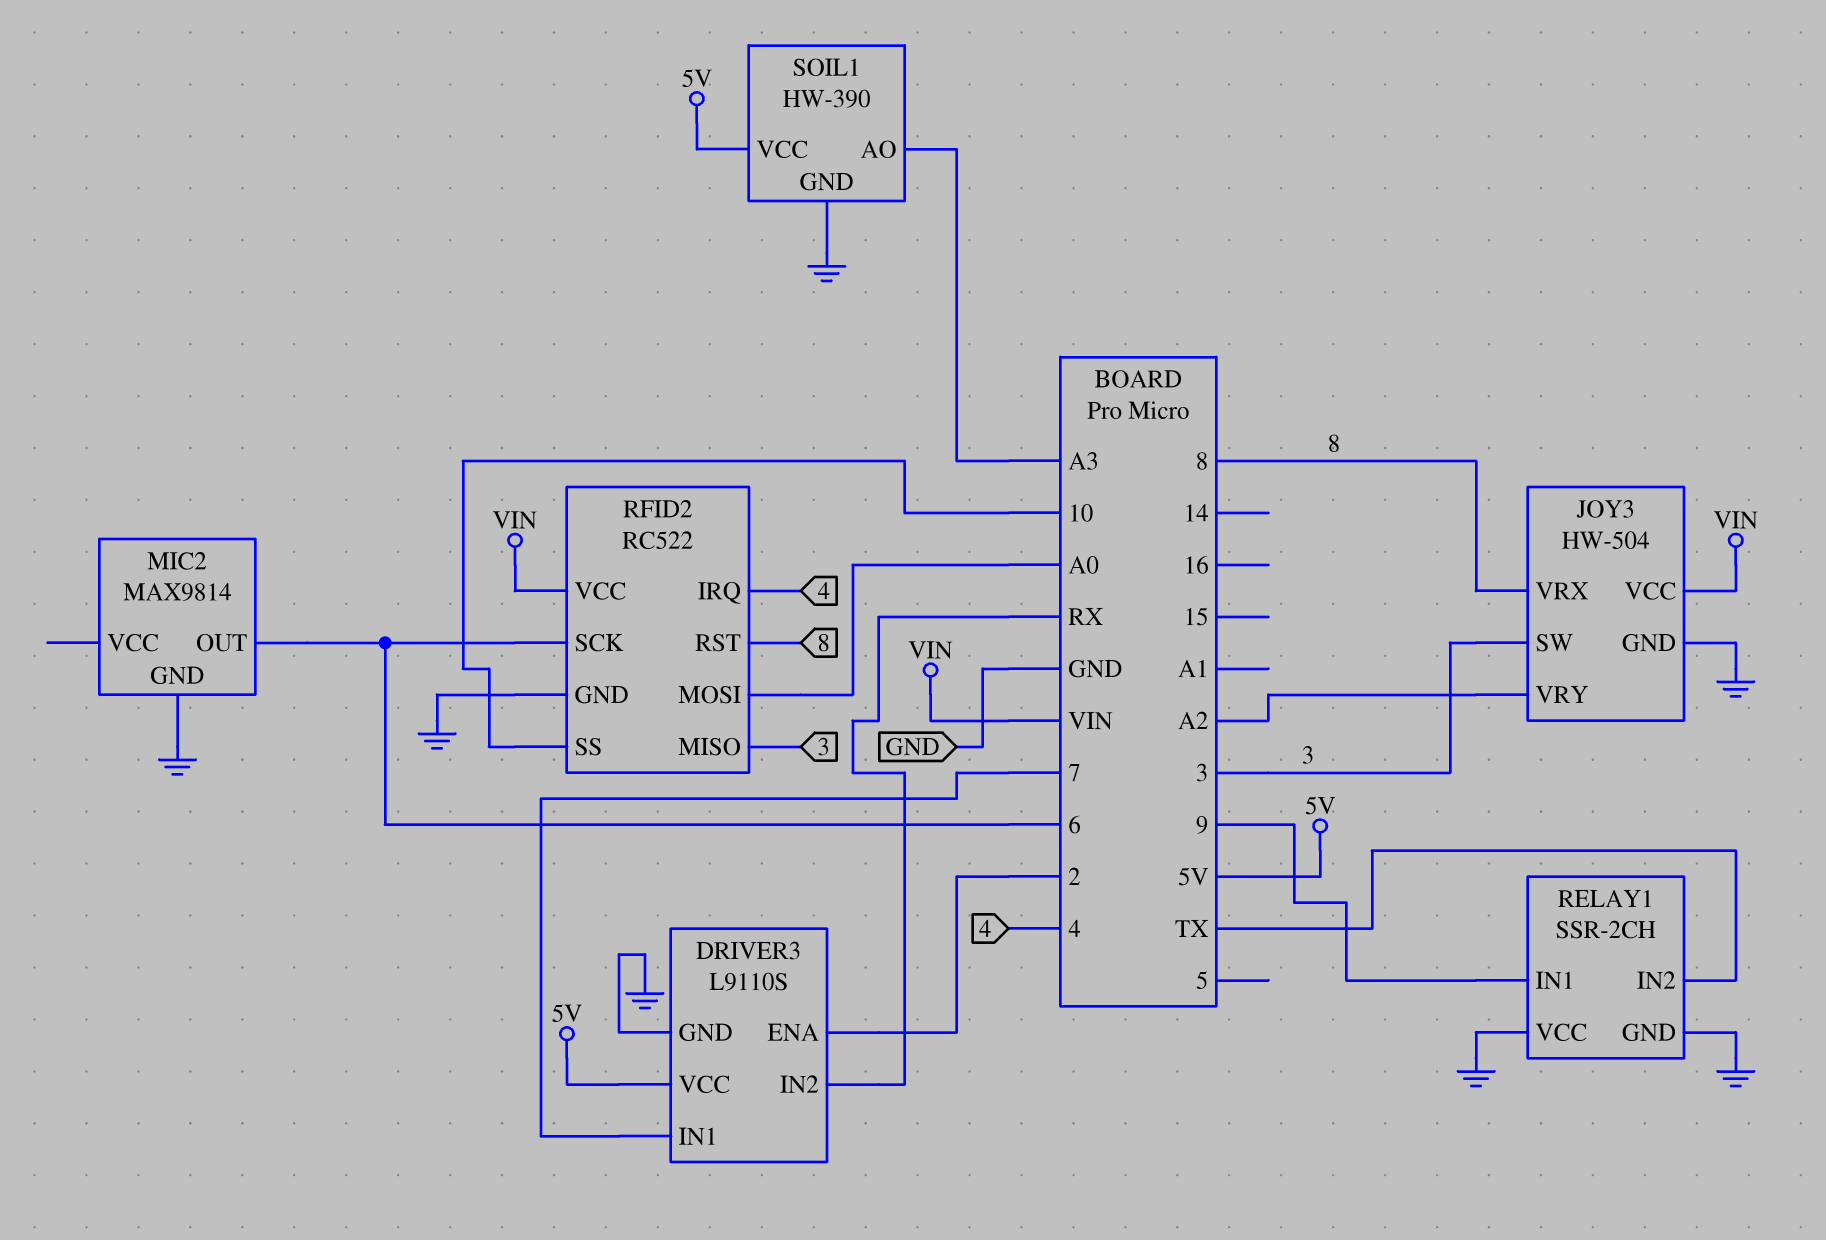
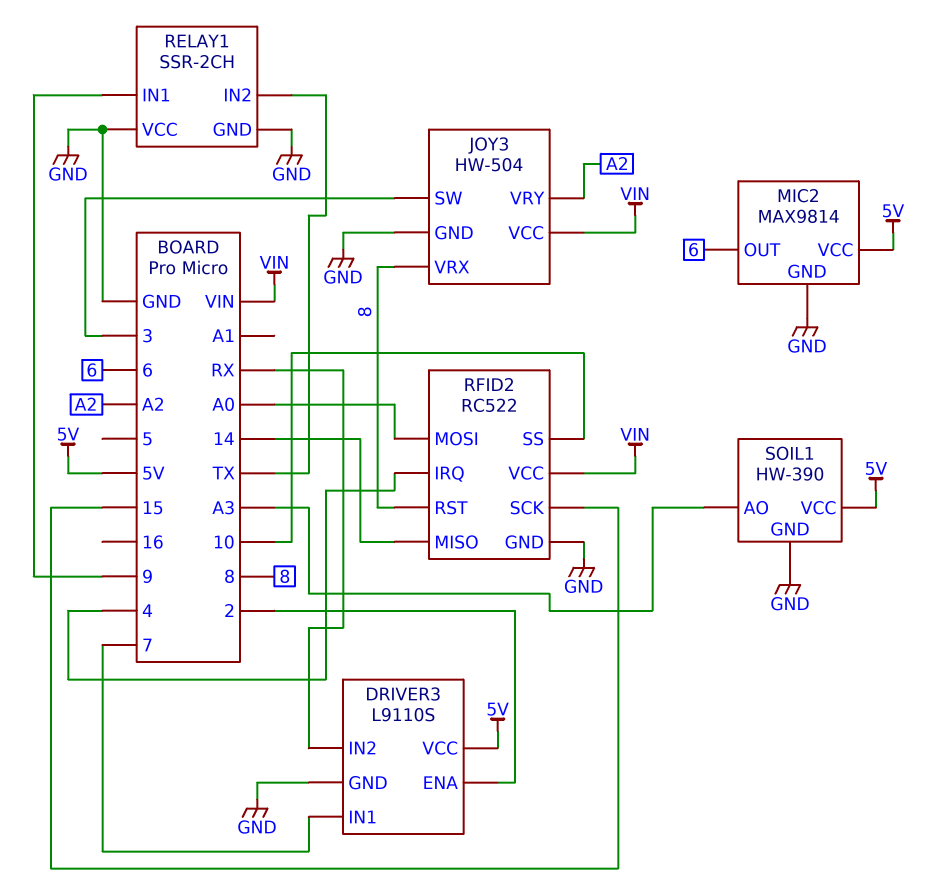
MIC2 pin VCC: none -> 5V
RFID2 pin MISO: 3 -> 14
RFID2 pin SCK: 6 -> 15

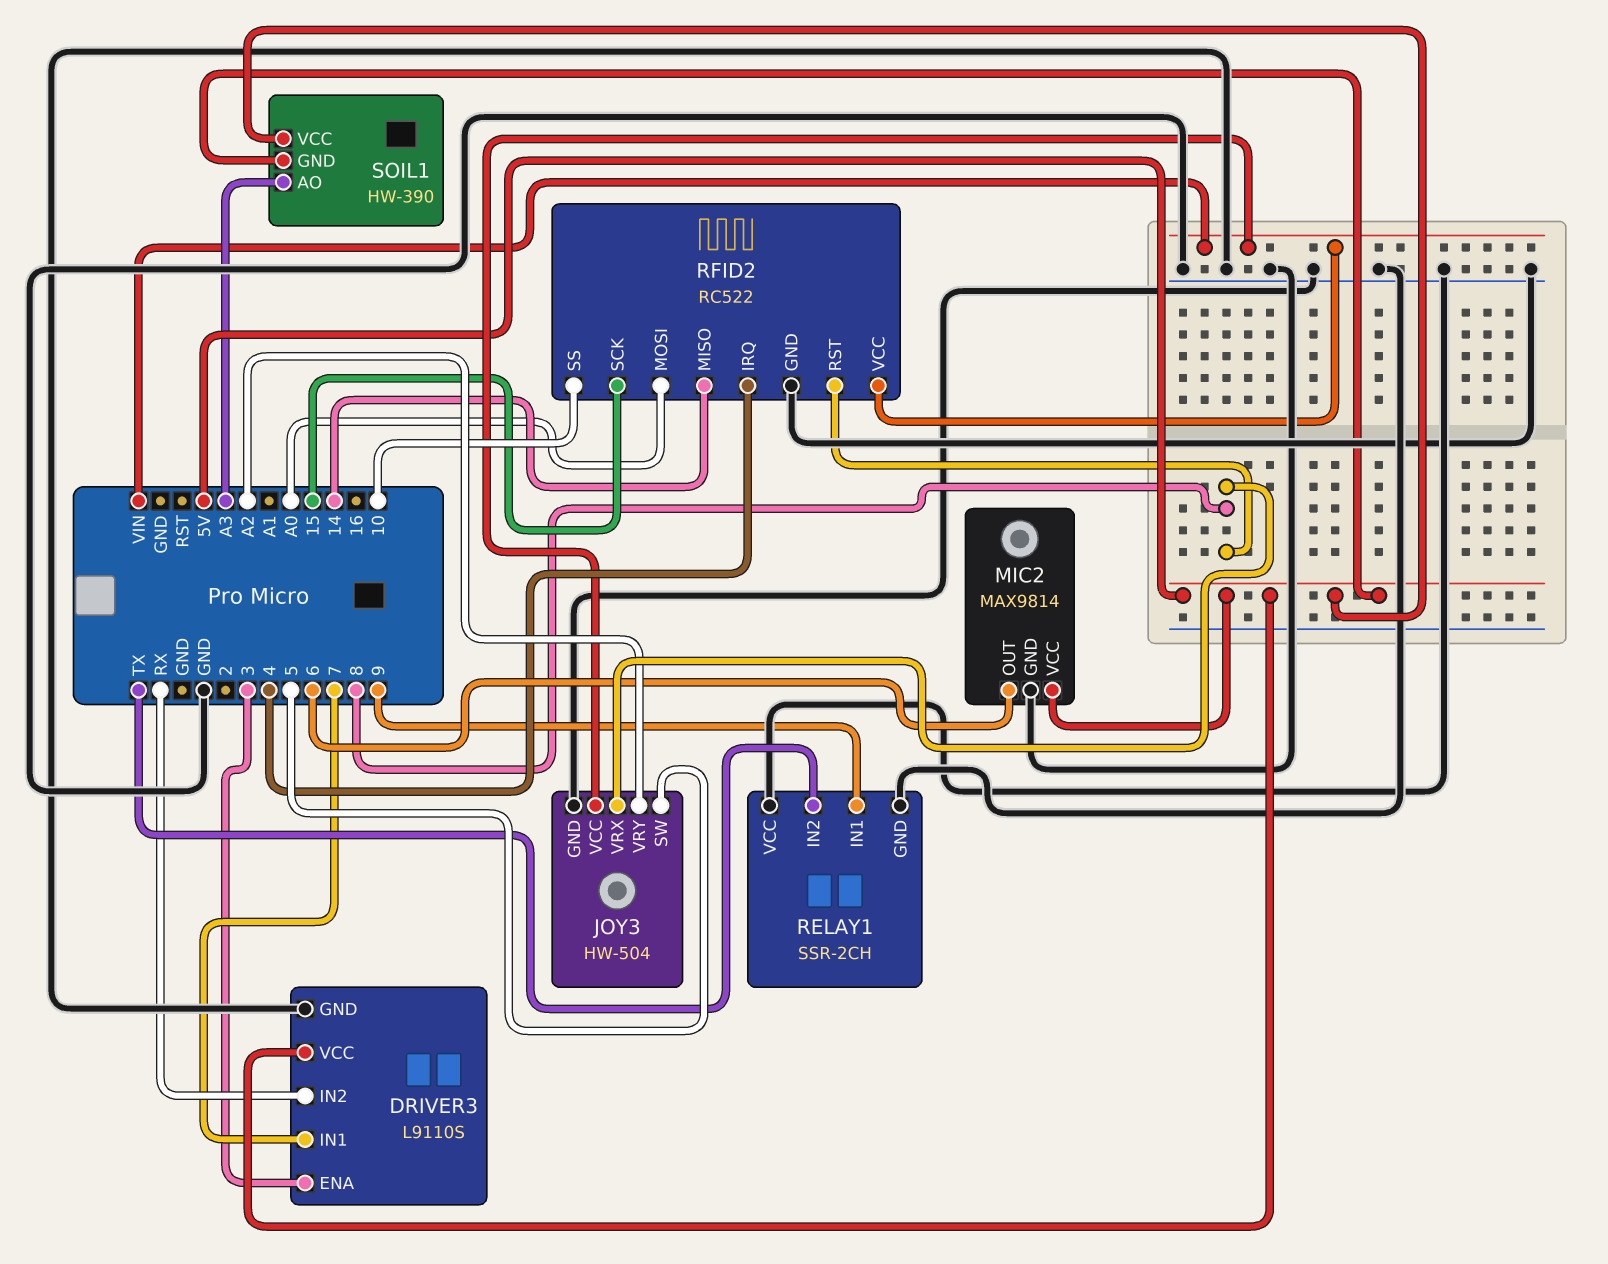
DRIVER3 pin ENA: 2 -> 3
JOY3 pin SW: 3 -> 5
SOIL1 pin GND: GND -> 5V

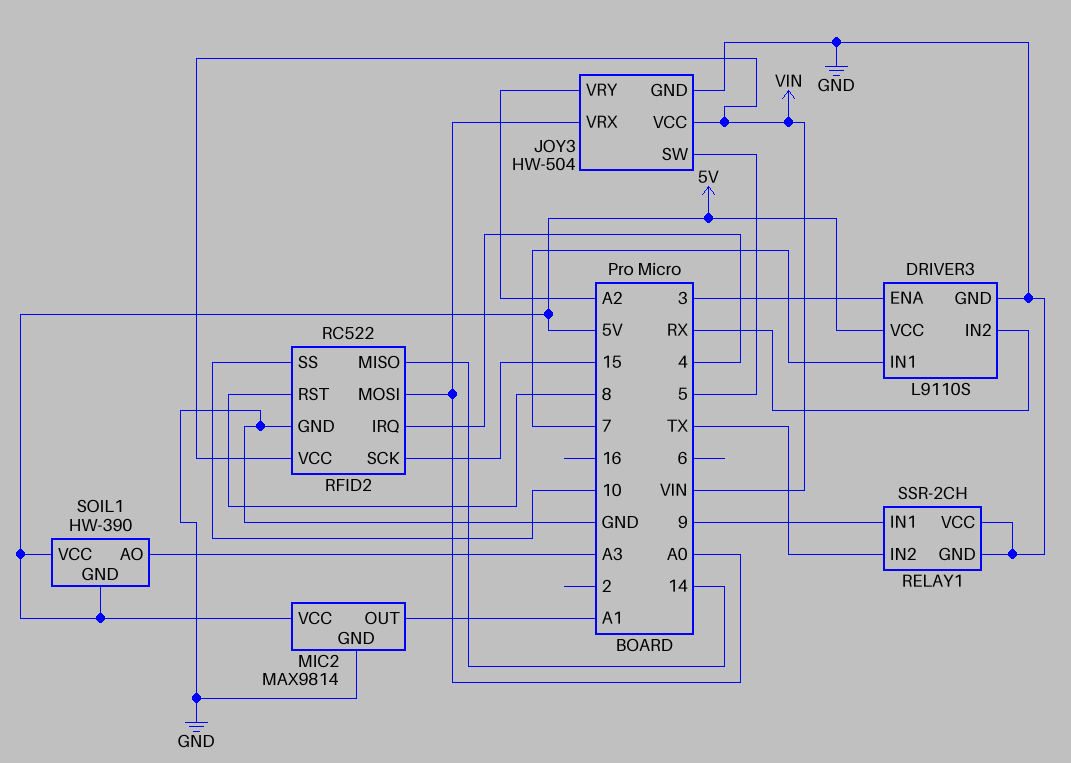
JOY3 pin VRX: 8 -> A0
MIC2 pin OUT: 6 -> A1

